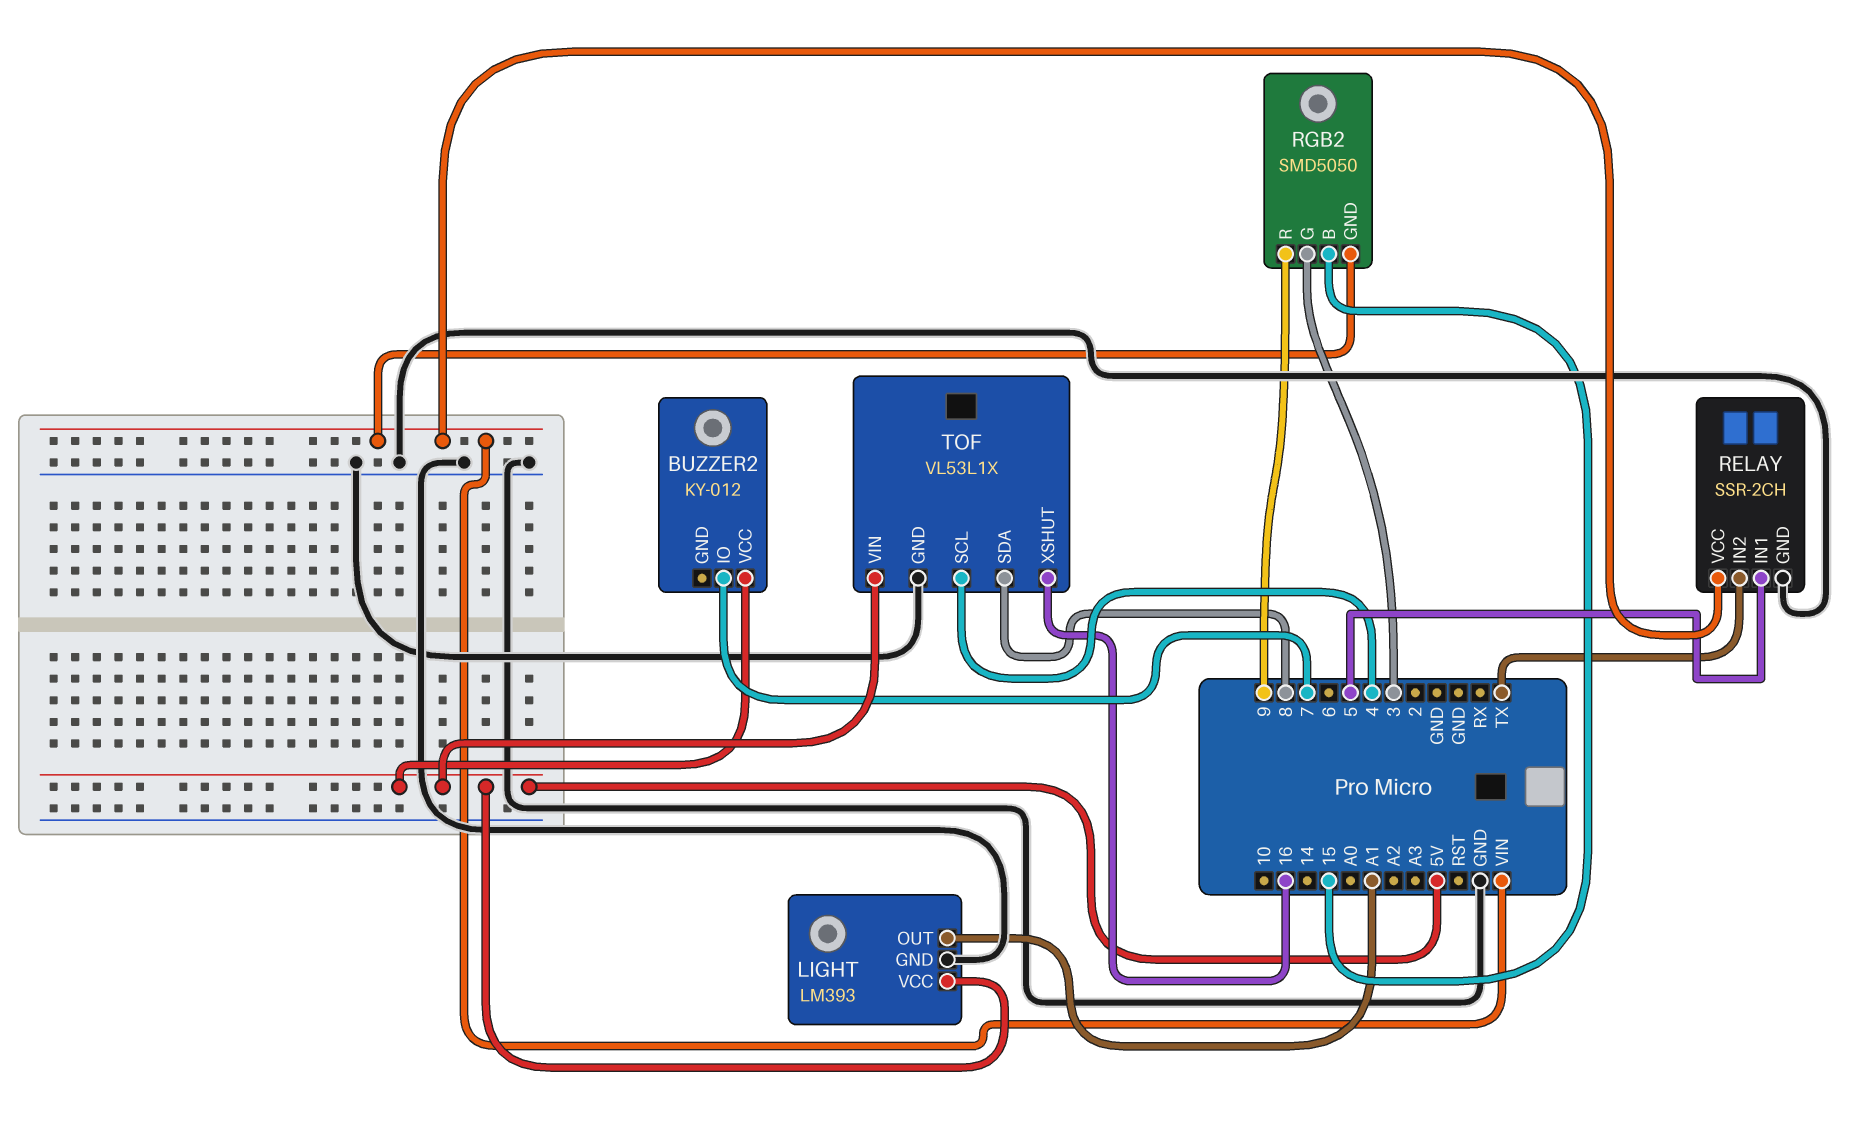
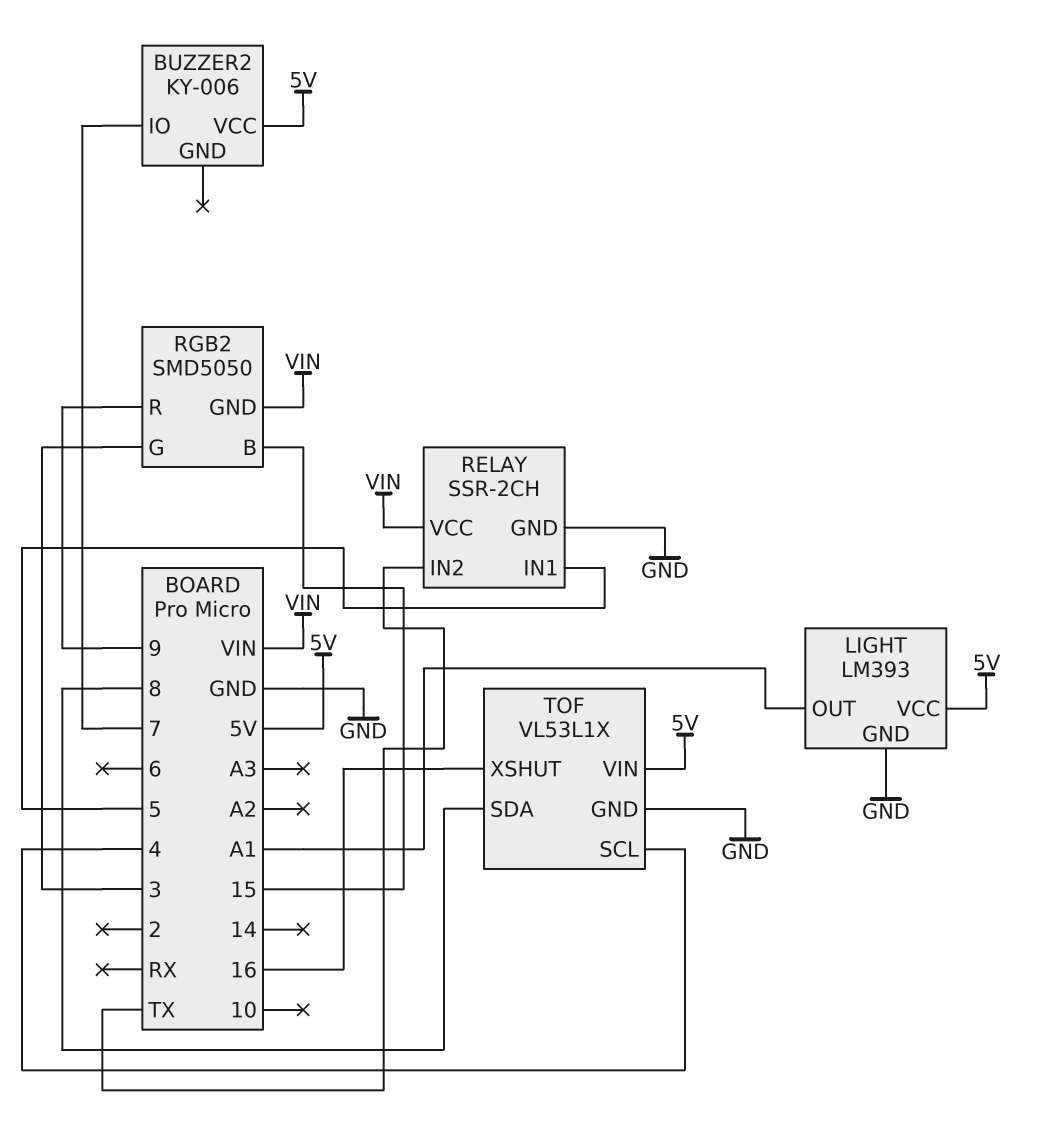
BUZZER2: KY-012 -> KY-006

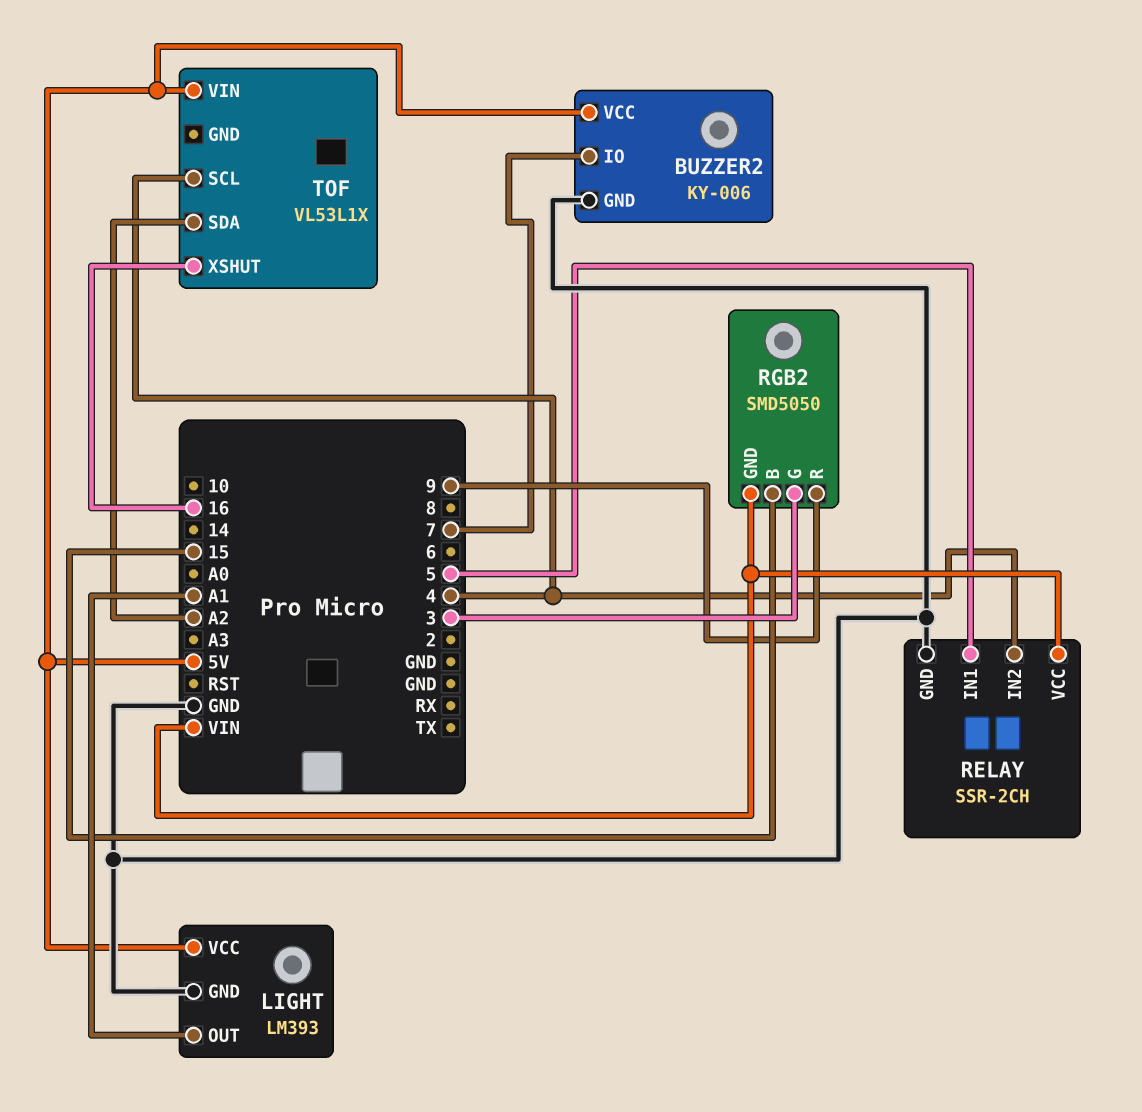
BUZZER2 pin GND: none -> GND
RELAY pin IN2: TX -> 4
TOF pin GND: GND -> none
TOF pin SDA: 8 -> A2

